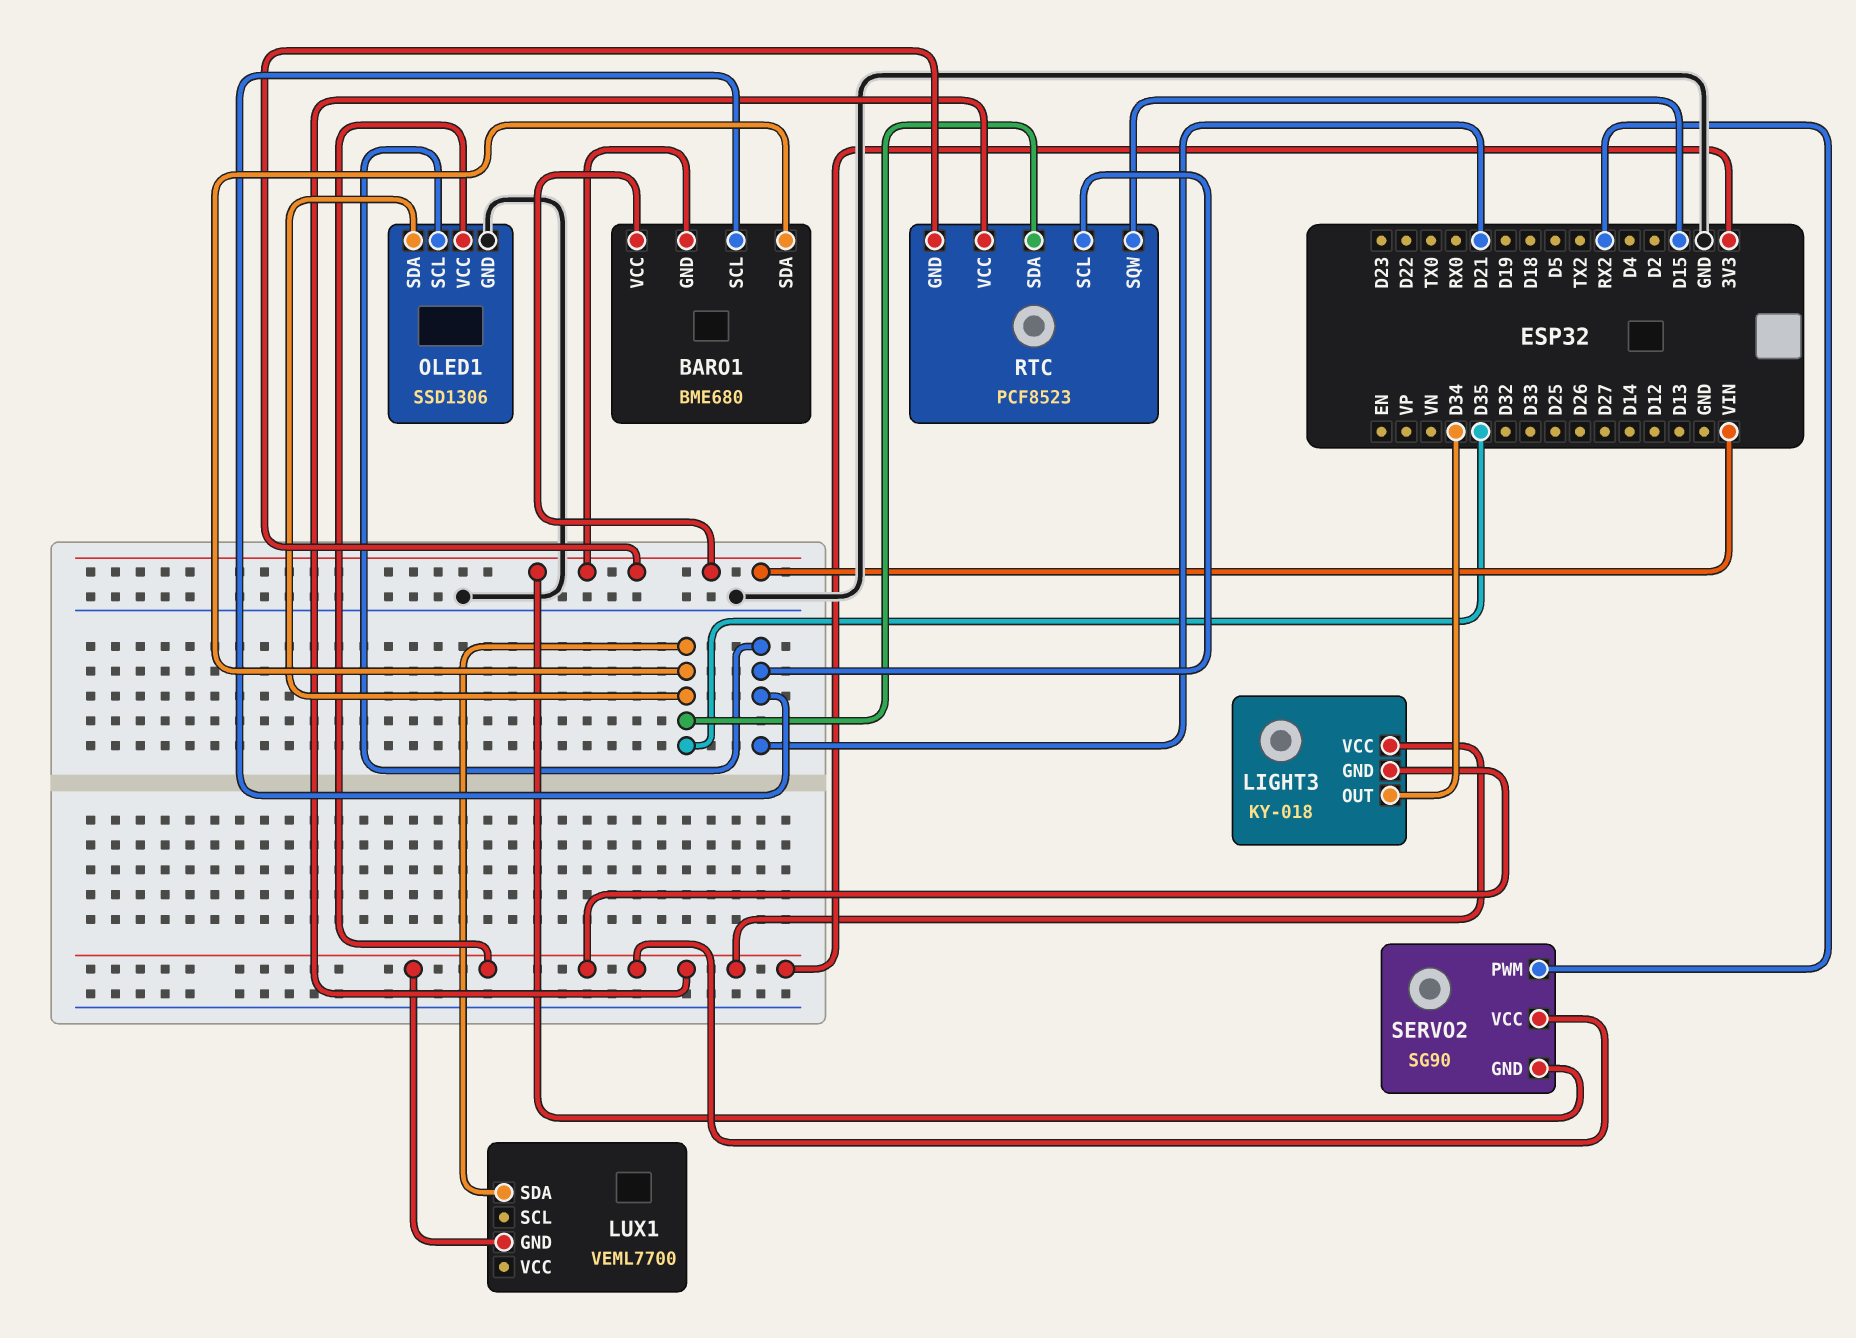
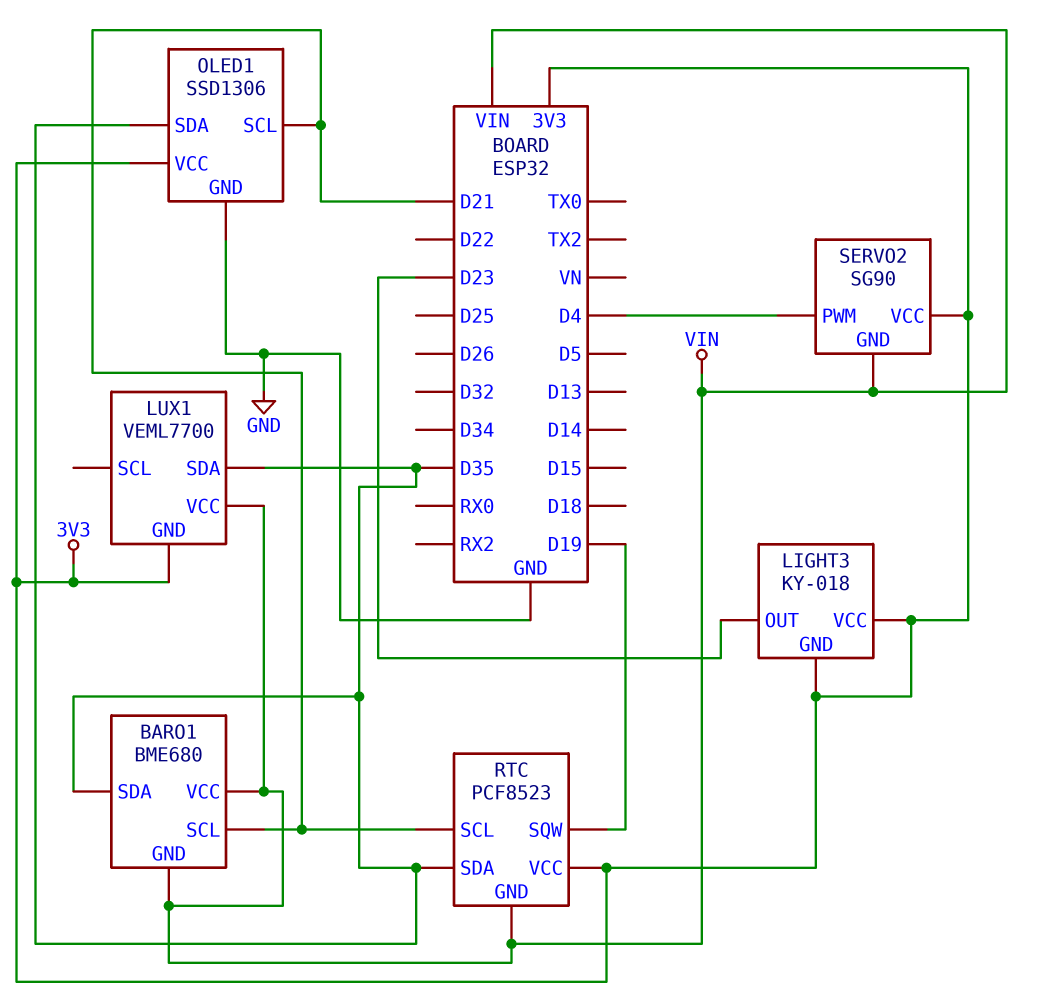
LIGHT3 pin OUT: D34 -> D23
LUX1 pin VCC: none -> VIN
RTC pin SQW: D15 -> D19
SERVO2 pin PWM: RX2 -> D4

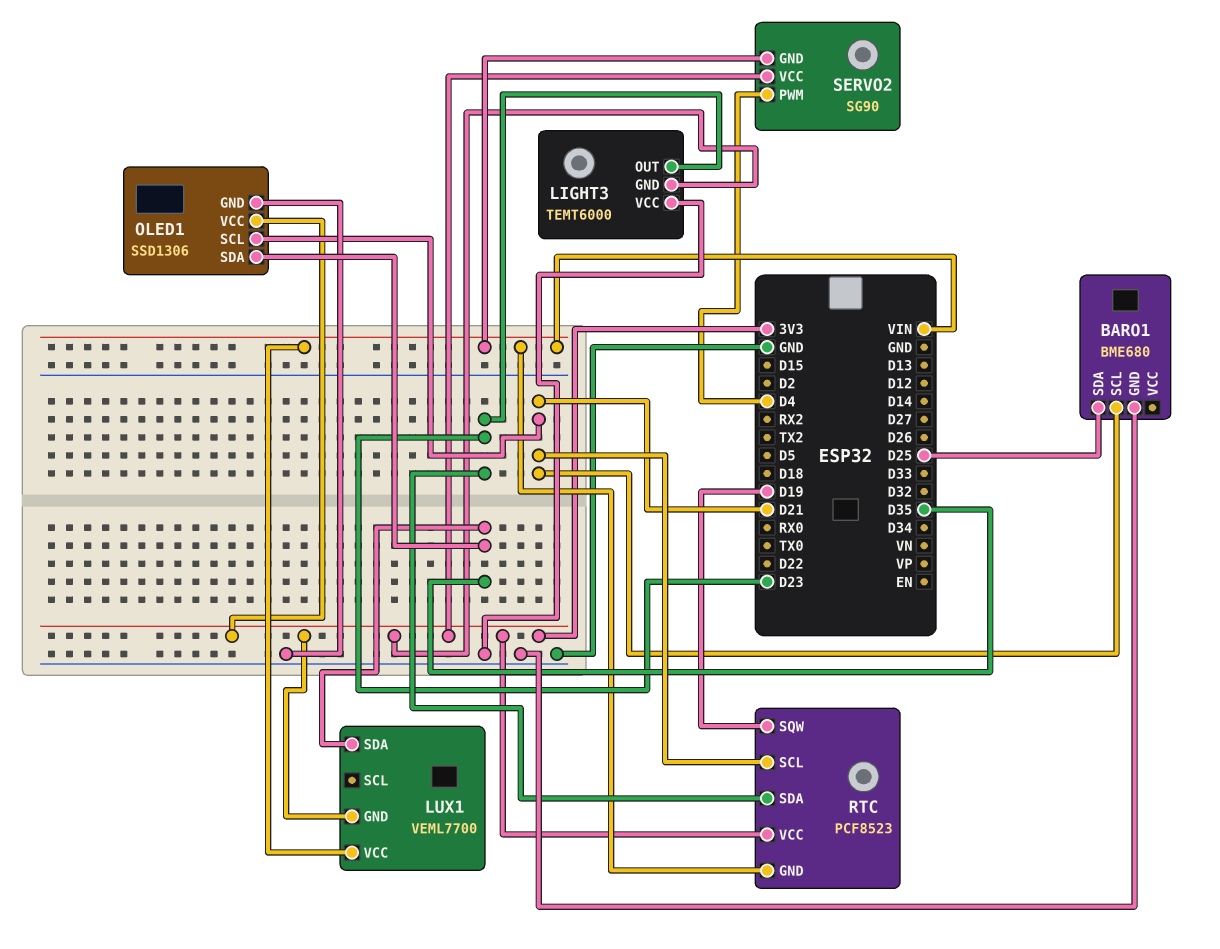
BARO1 pin GND: VIN -> GND
BARO1 pin SDA: D35 -> D25
BARO1 pin VCC: VIN -> none
LIGHT3: KY-018 -> TEMT6000
LIGHT3 pin VCC: 3V3 -> GND
RTC pin SDA: D35 -> D23

